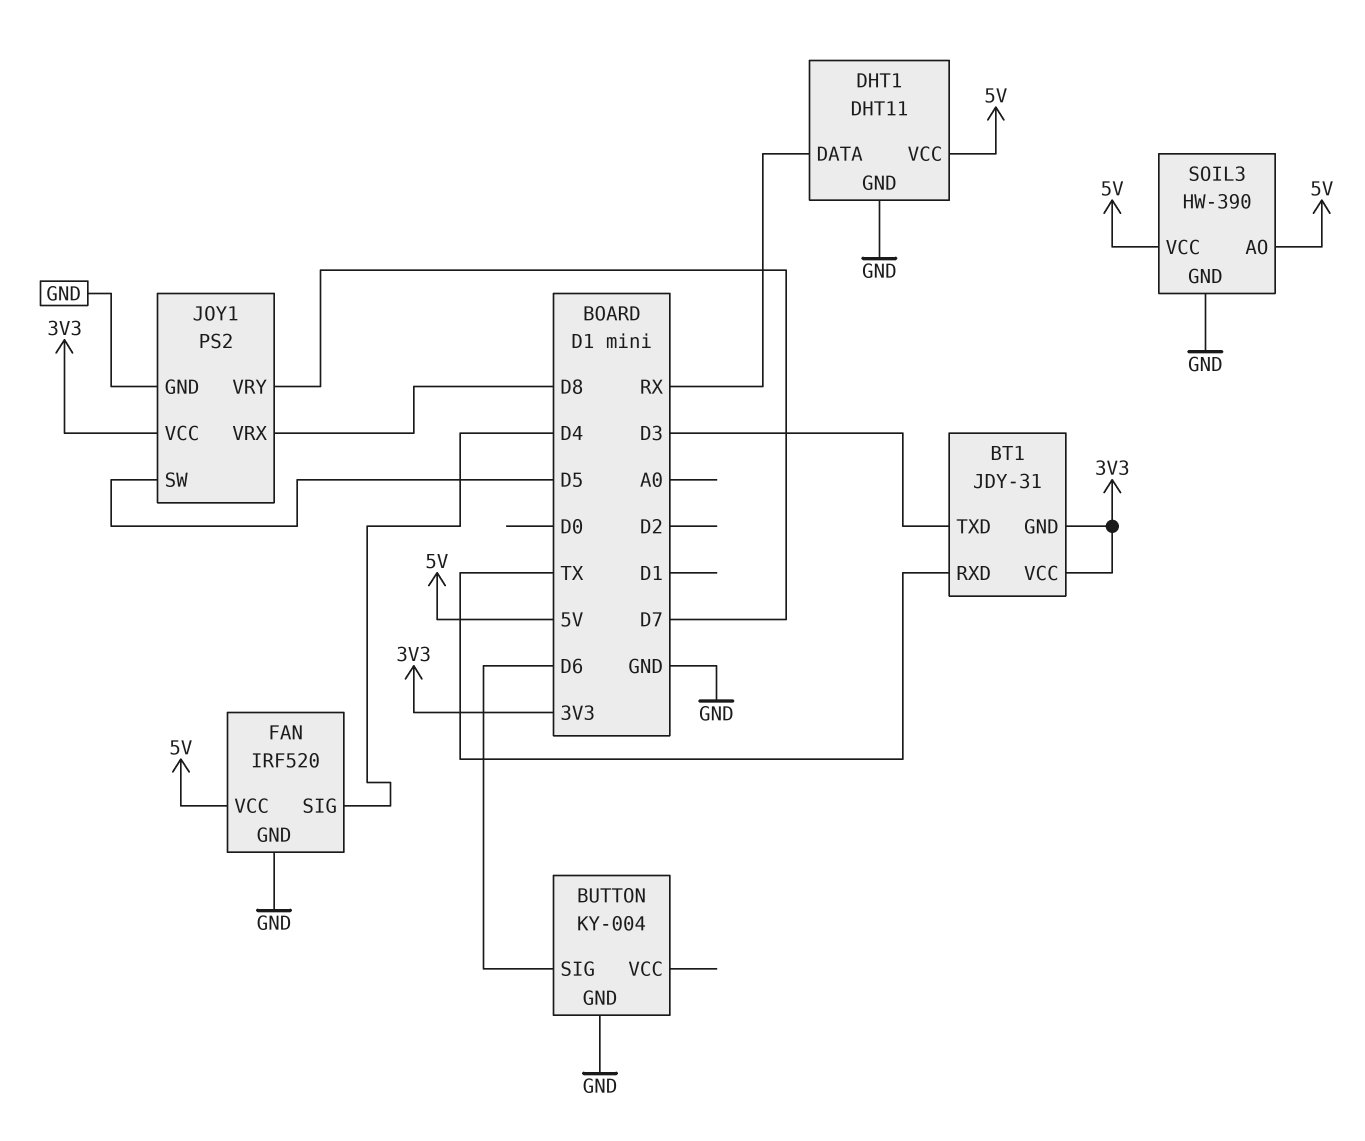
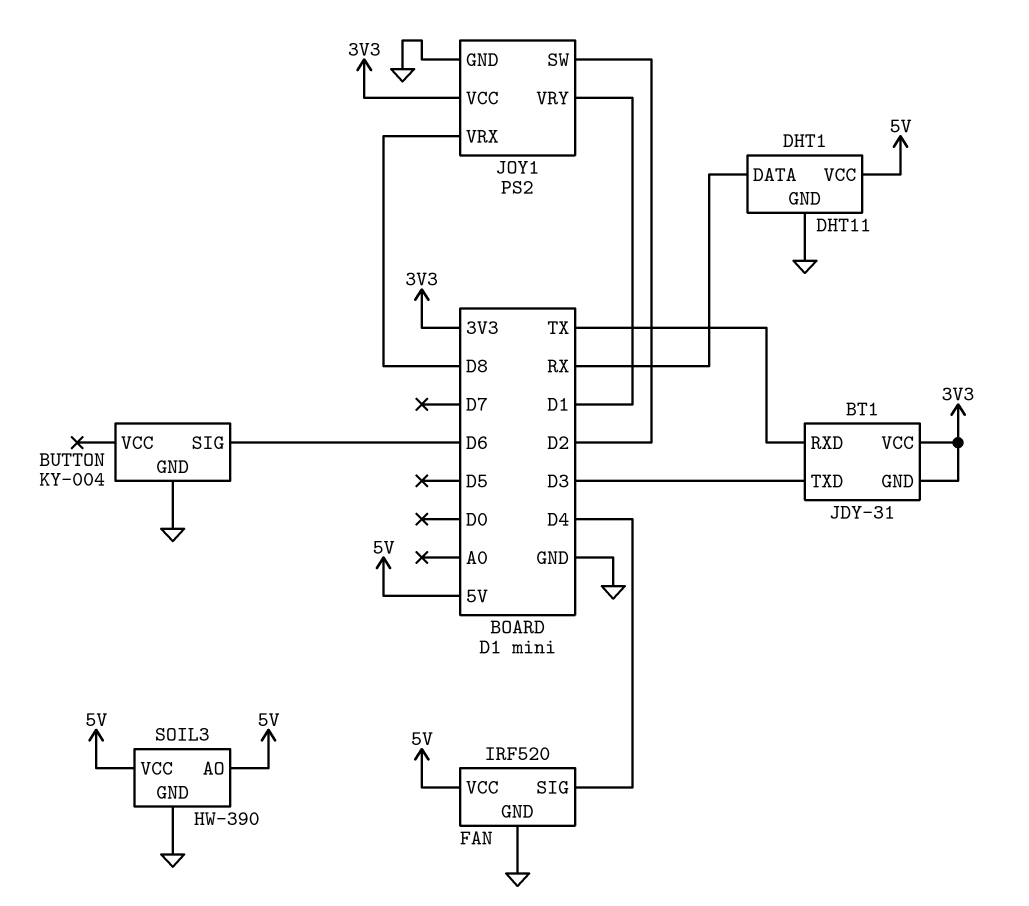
JOY1 pin SW: D5 -> D2
JOY1 pin VRY: D7 -> D1

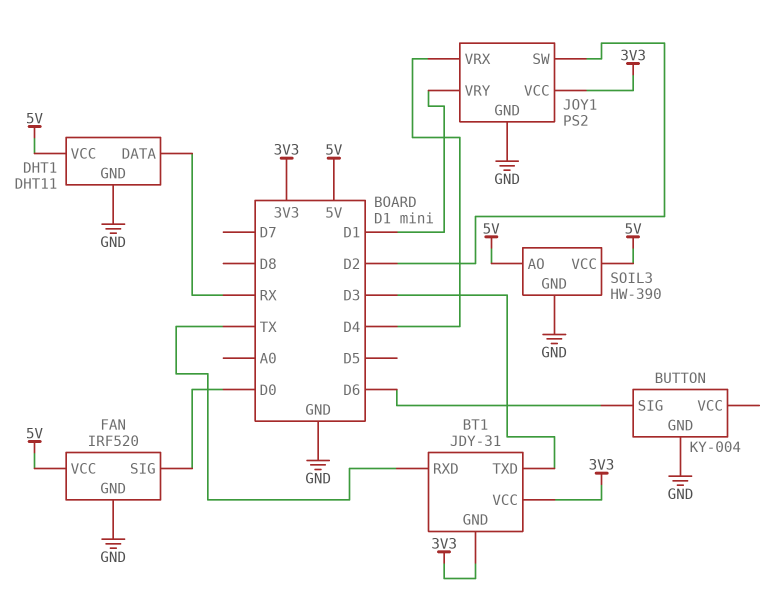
FAN pin SIG: D4 -> D0
JOY1 pin VRX: D8 -> D4

